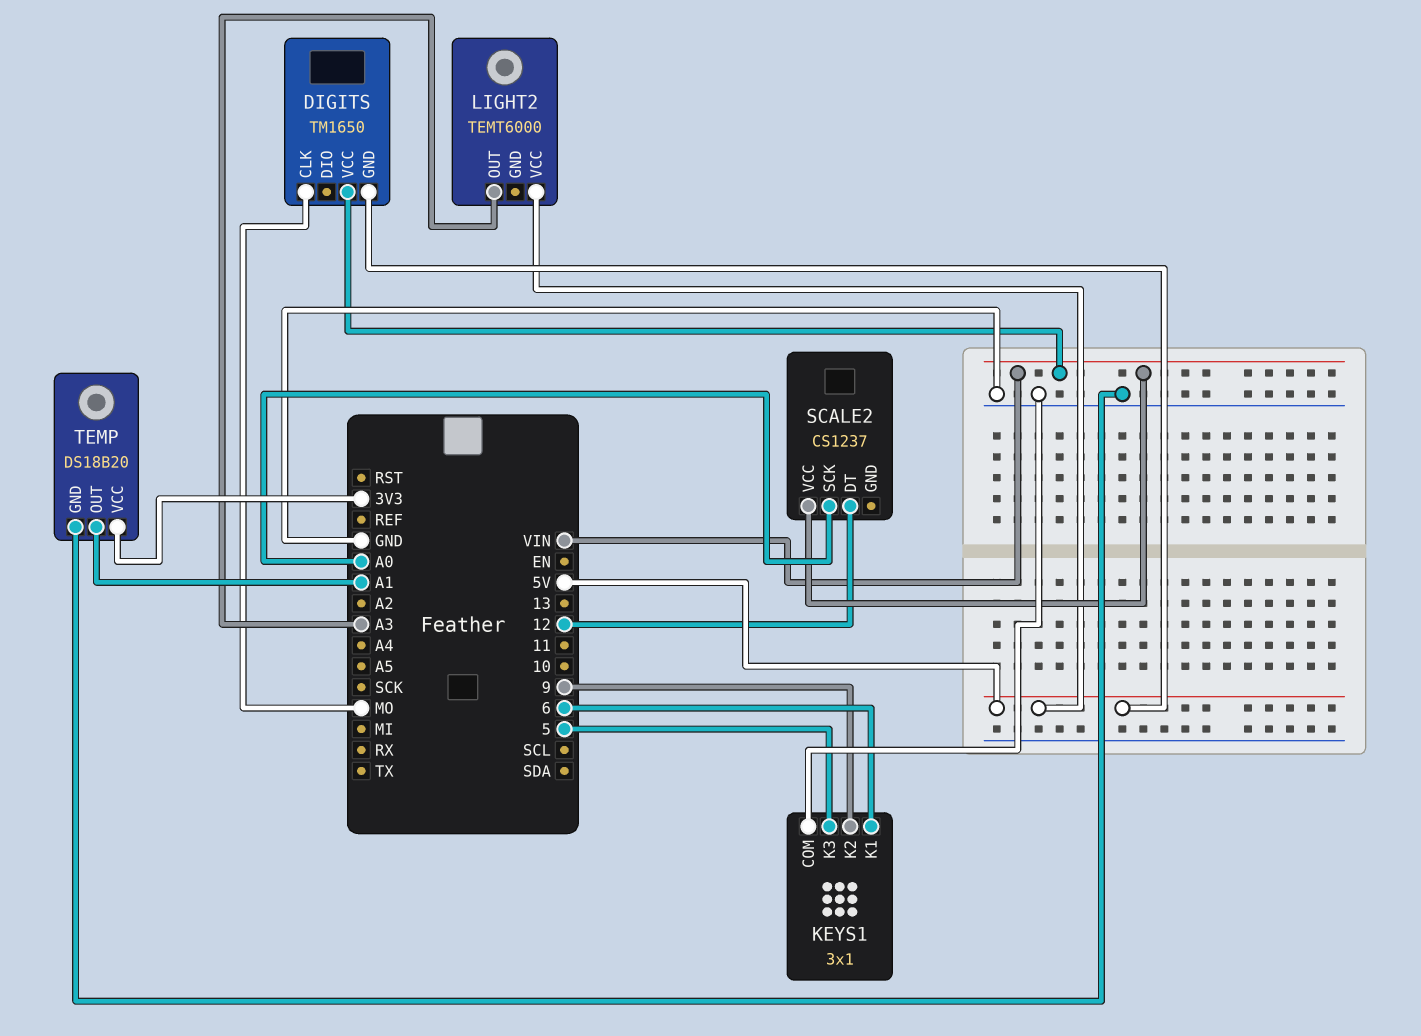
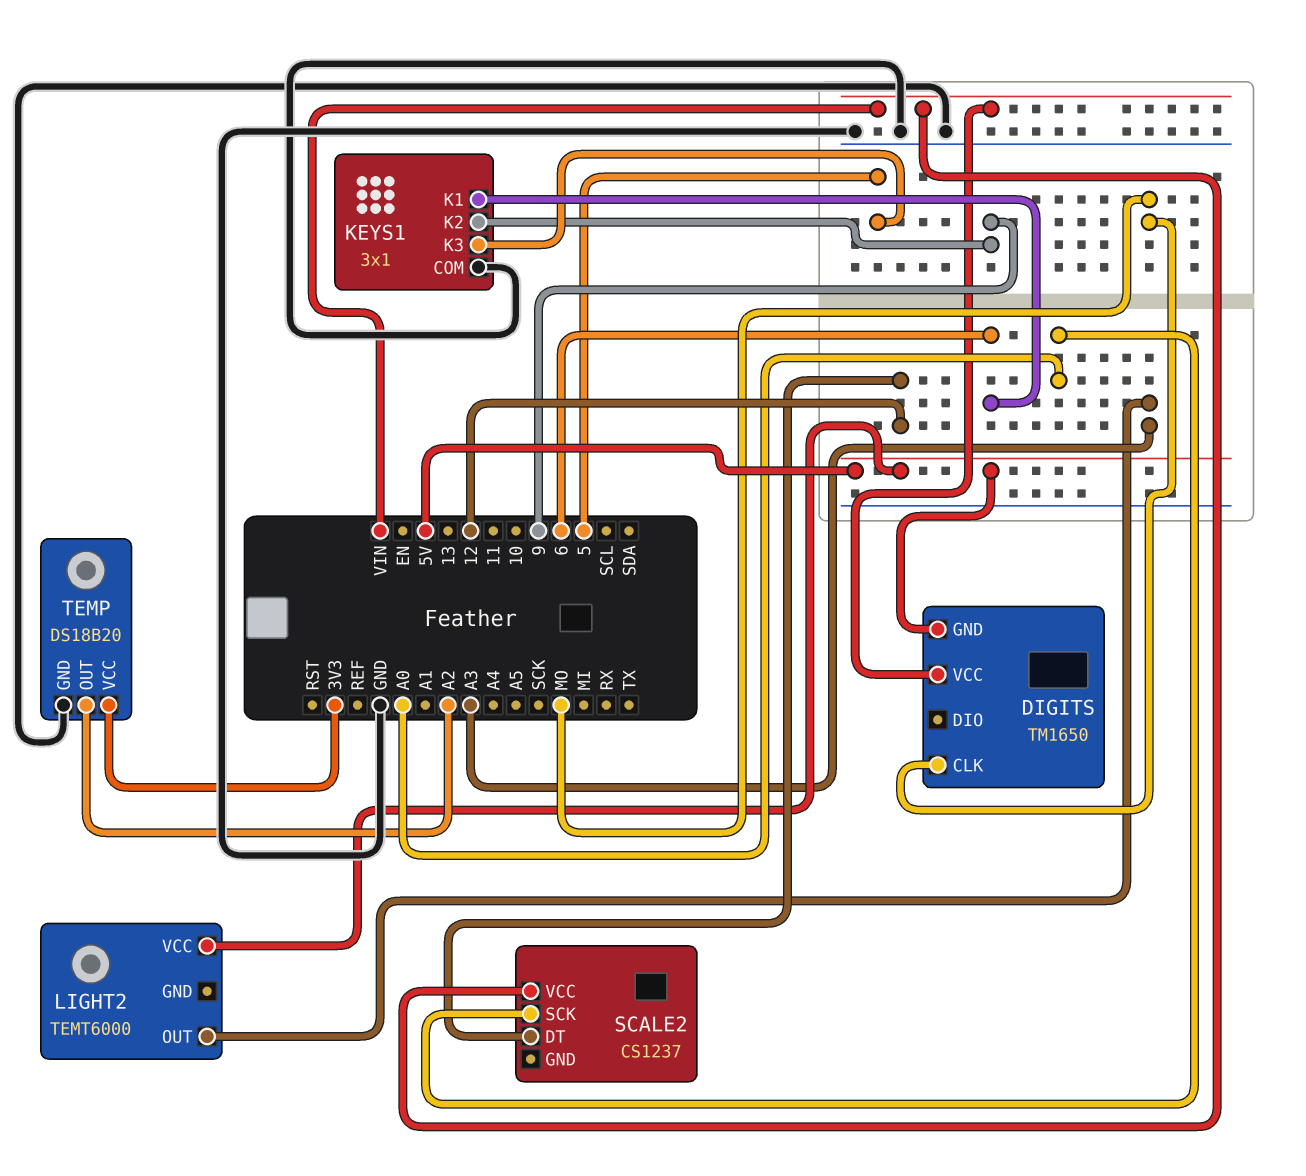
TEMP pin OUT: A1 -> A2

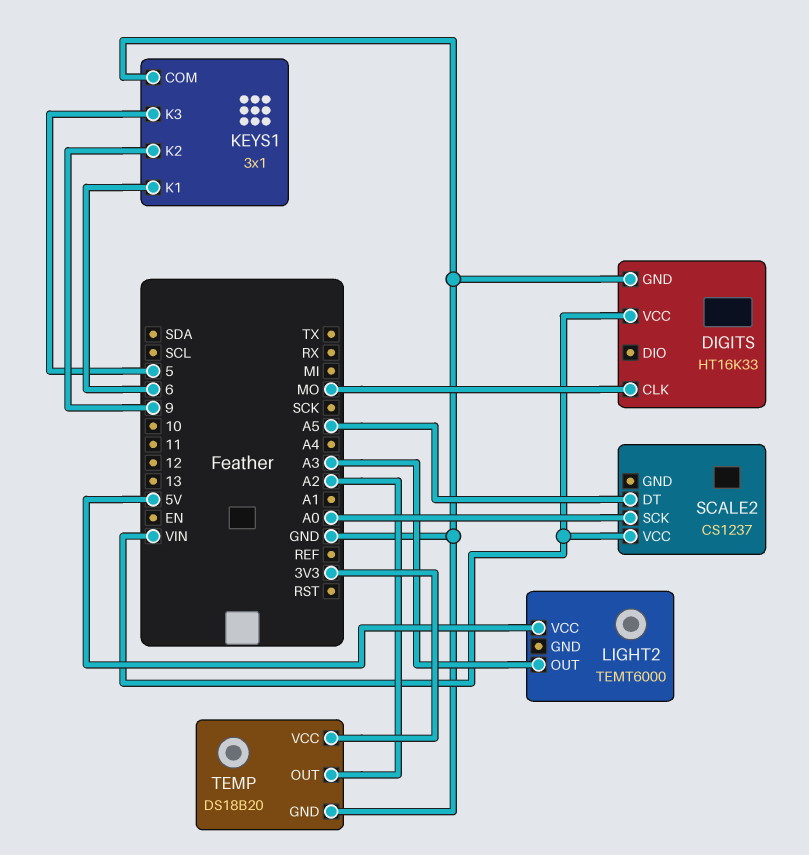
DIGITS: TM1650 -> HT16K33
DIGITS pin GND: 5V -> GND
SCALE2 pin DT: 12 -> A5

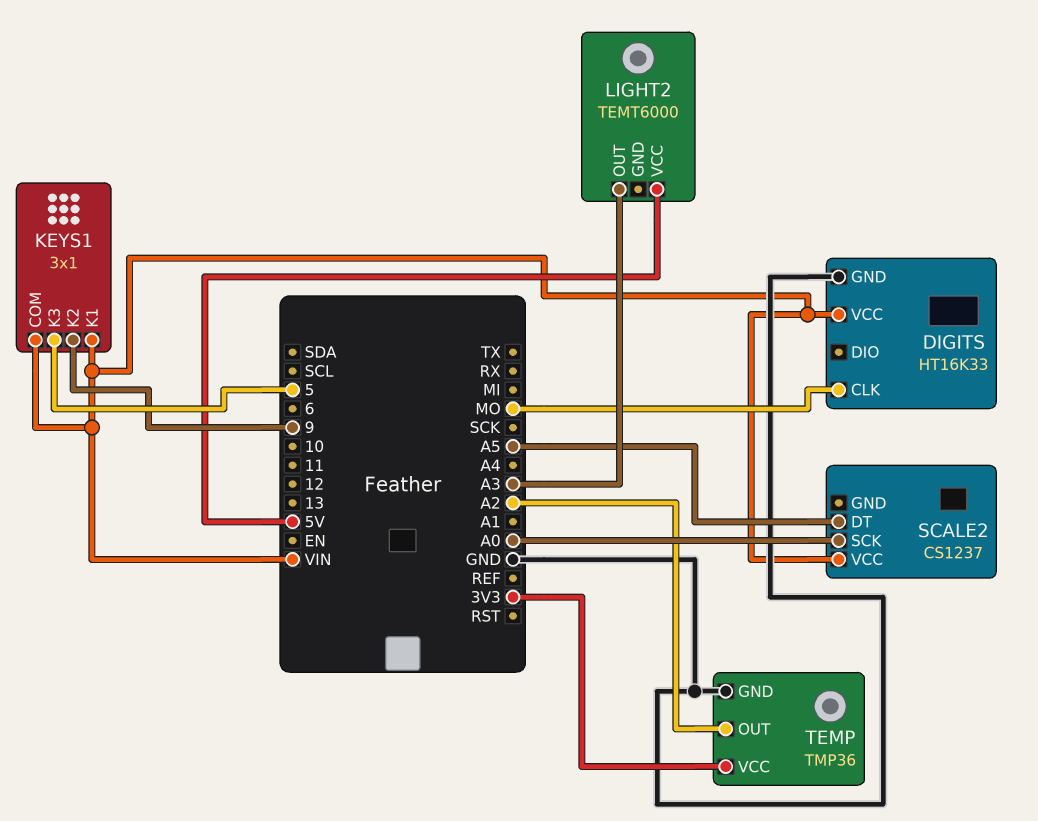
KEYS1 pin COM: GND -> VIN
KEYS1 pin K1: 6 -> VIN
TEMP: DS18B20 -> TMP36

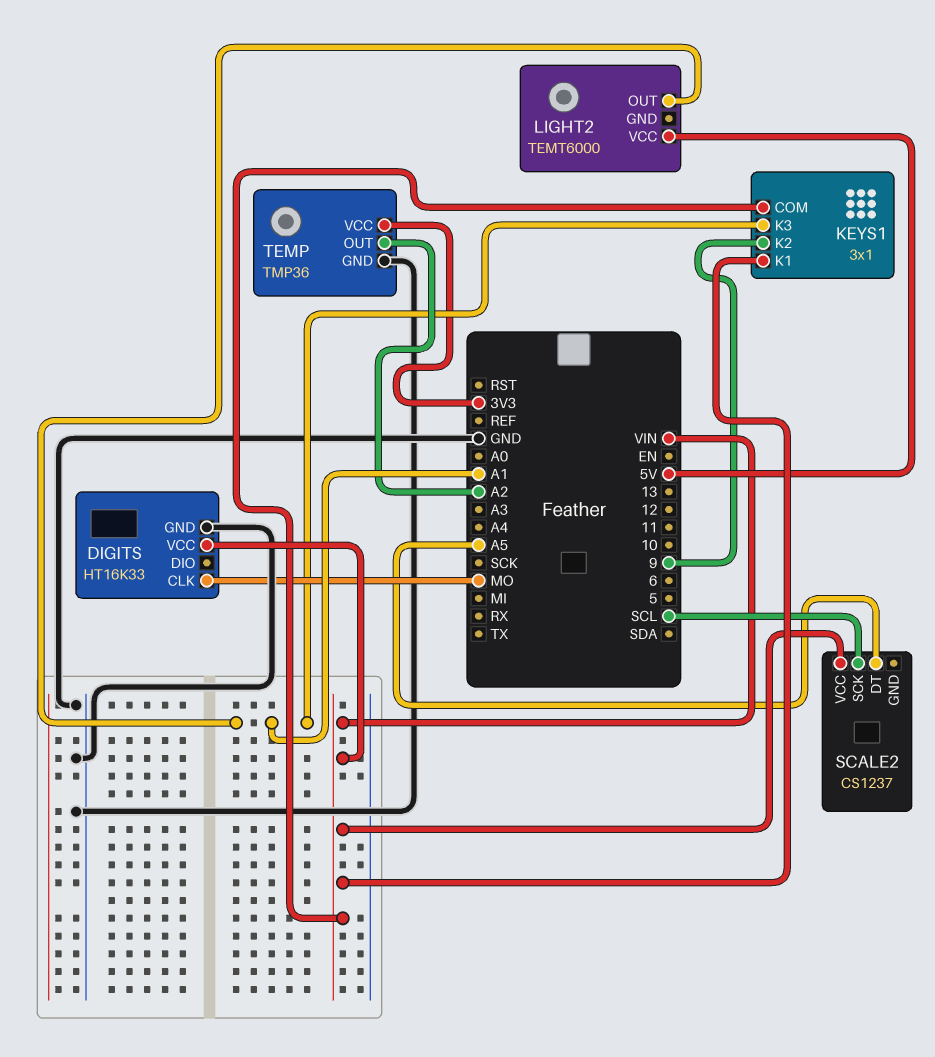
KEYS1 pin K3: 5 -> A1
LIGHT2 pin OUT: A3 -> A1
SCALE2 pin SCK: A0 -> SCL

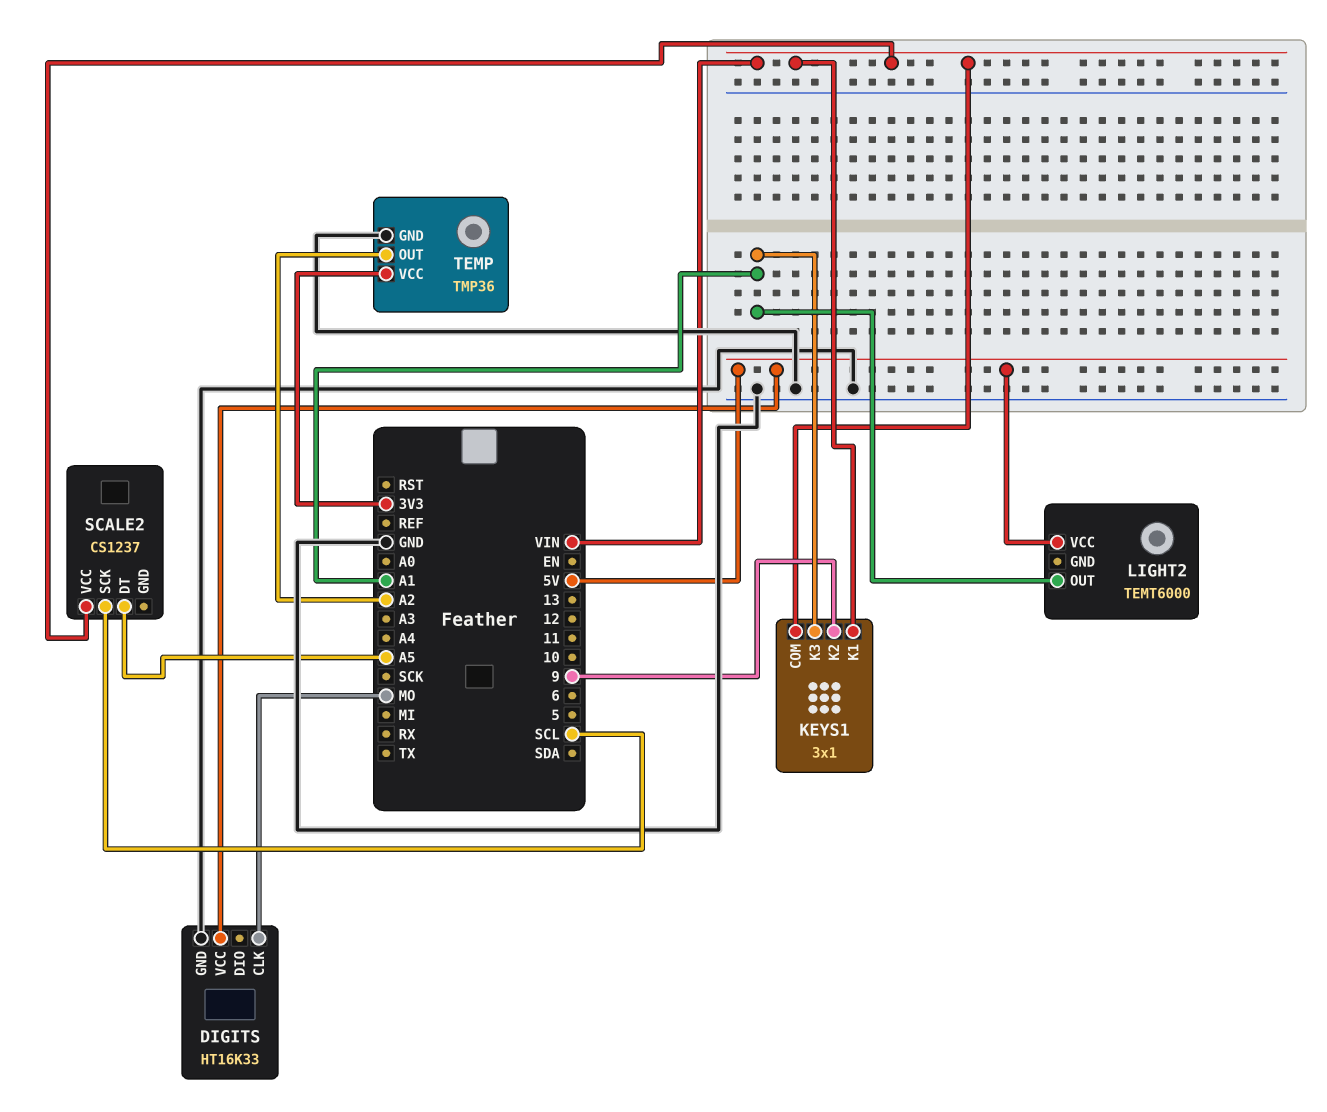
DIGITS pin VCC: VIN -> 5V

